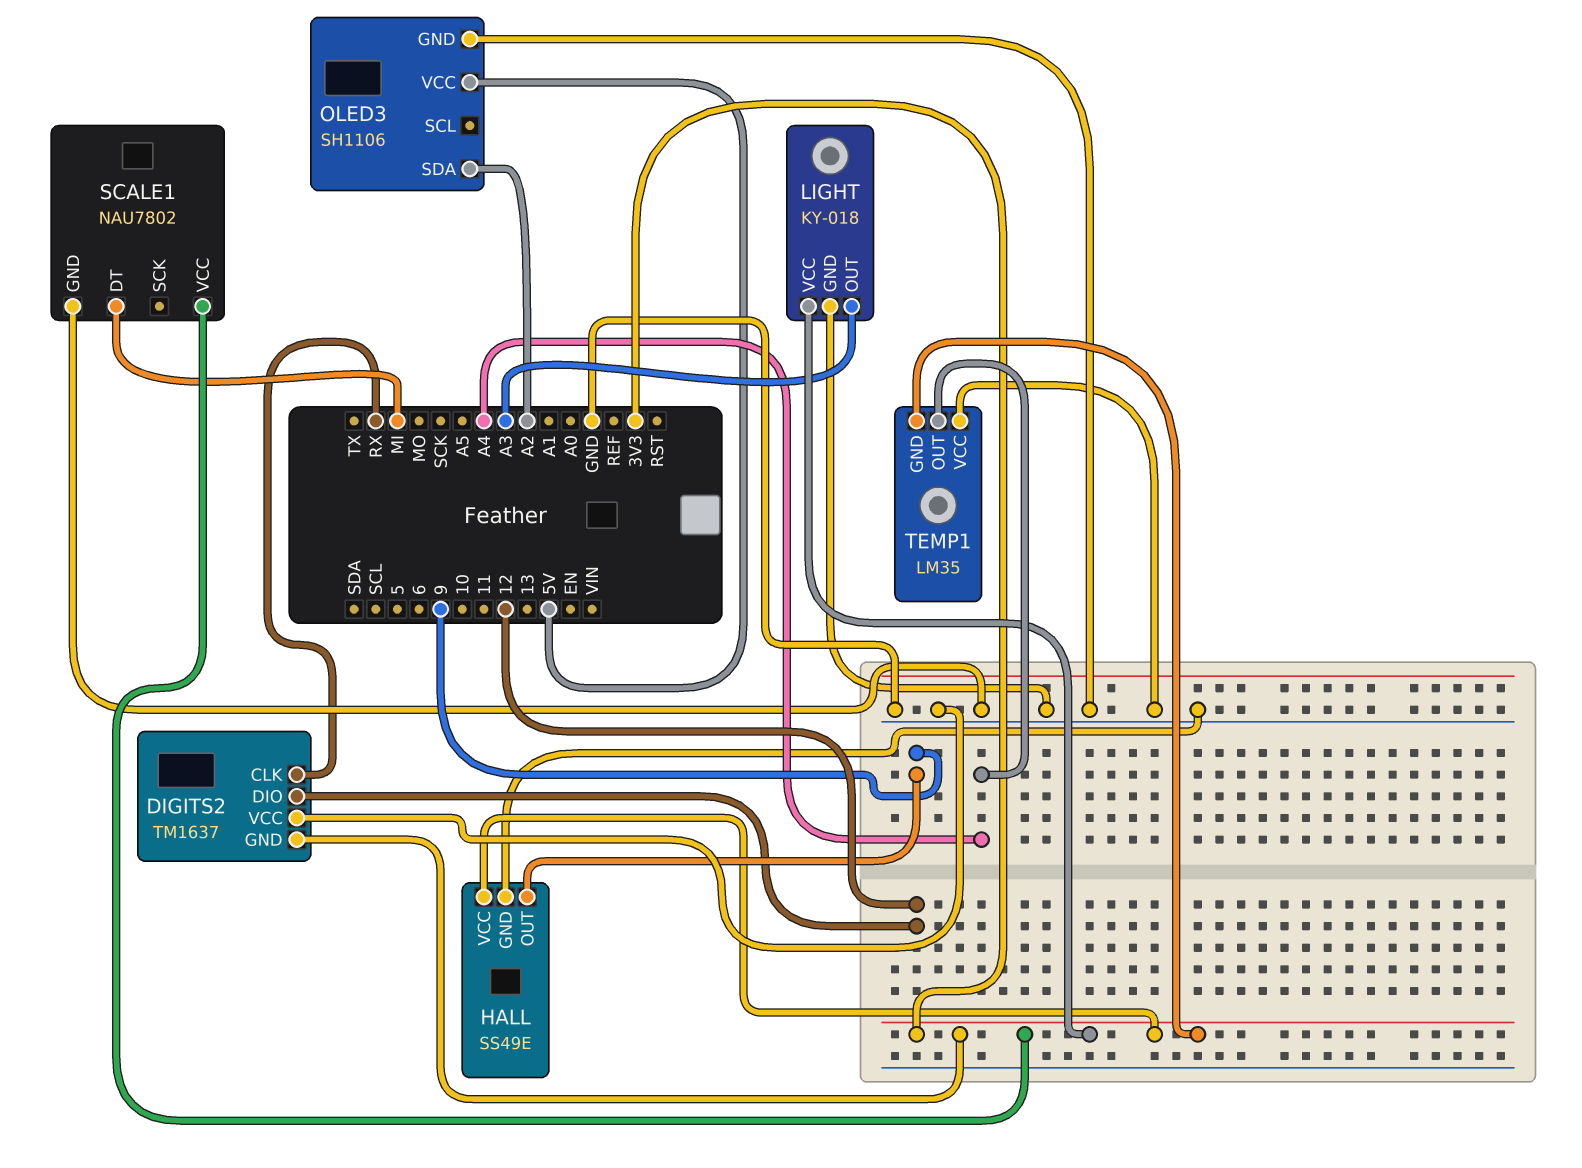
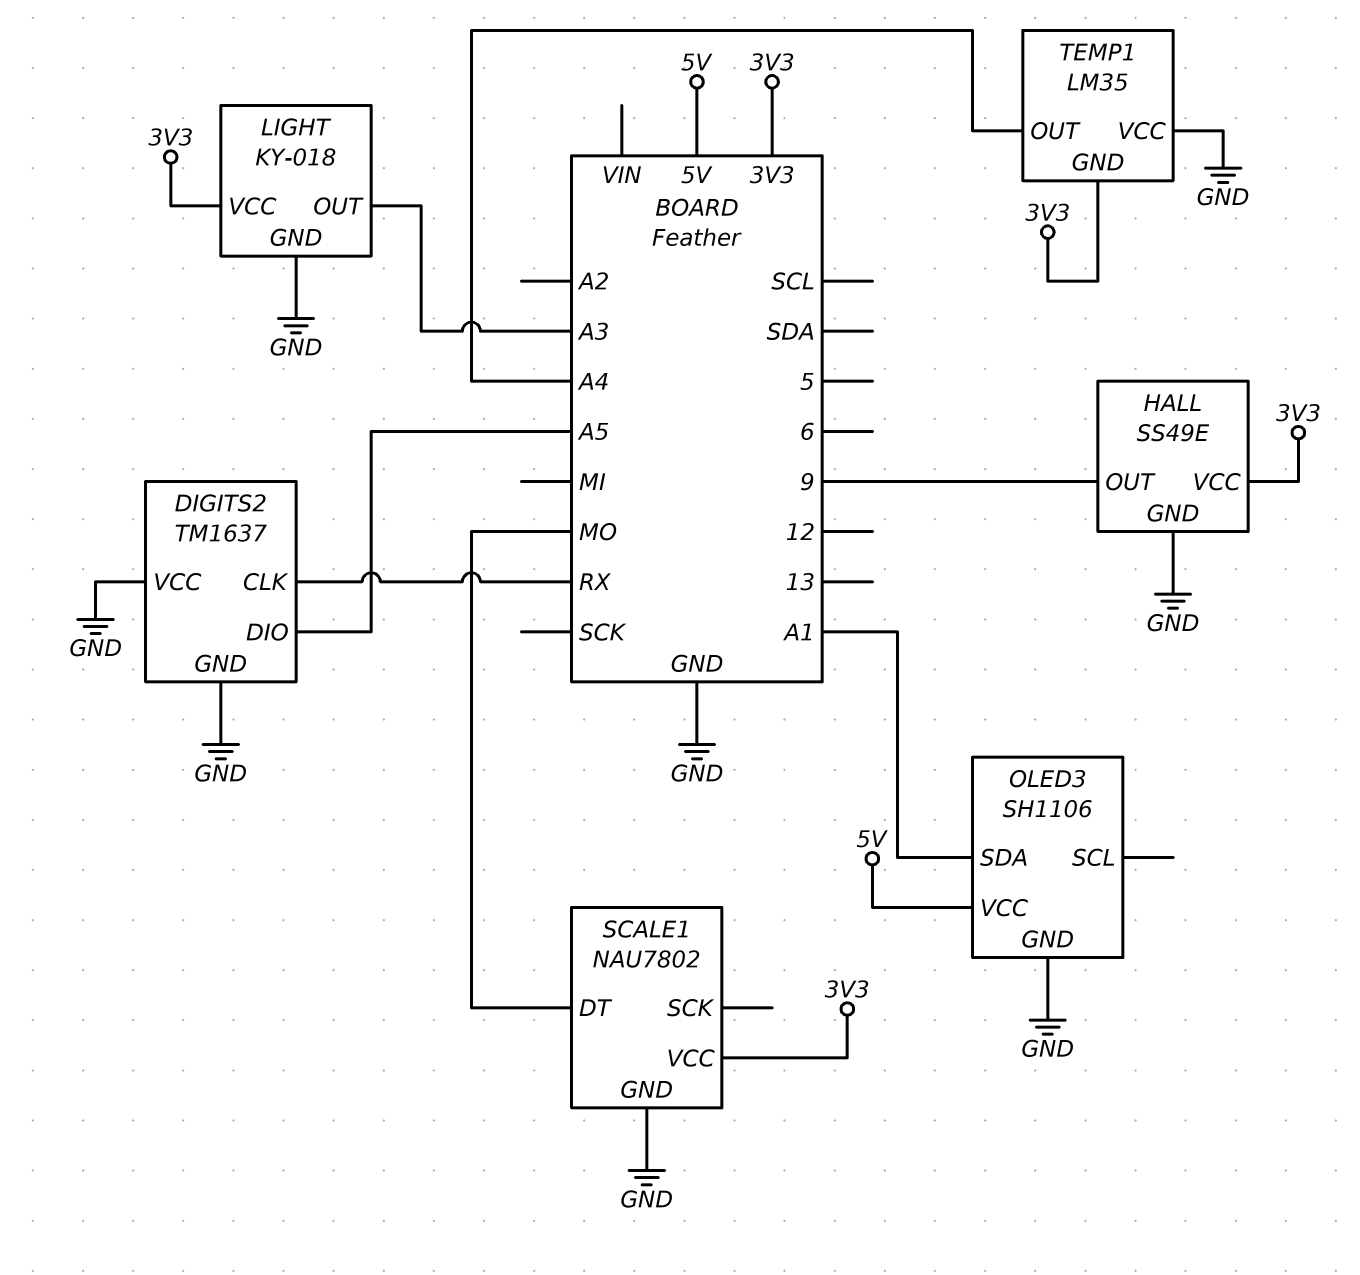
DIGITS2 pin DIO: 12 -> A5
DIGITS2 pin GND: 3V3 -> GND
OLED3 pin SDA: A2 -> A1
SCALE1 pin DT: MI -> MO

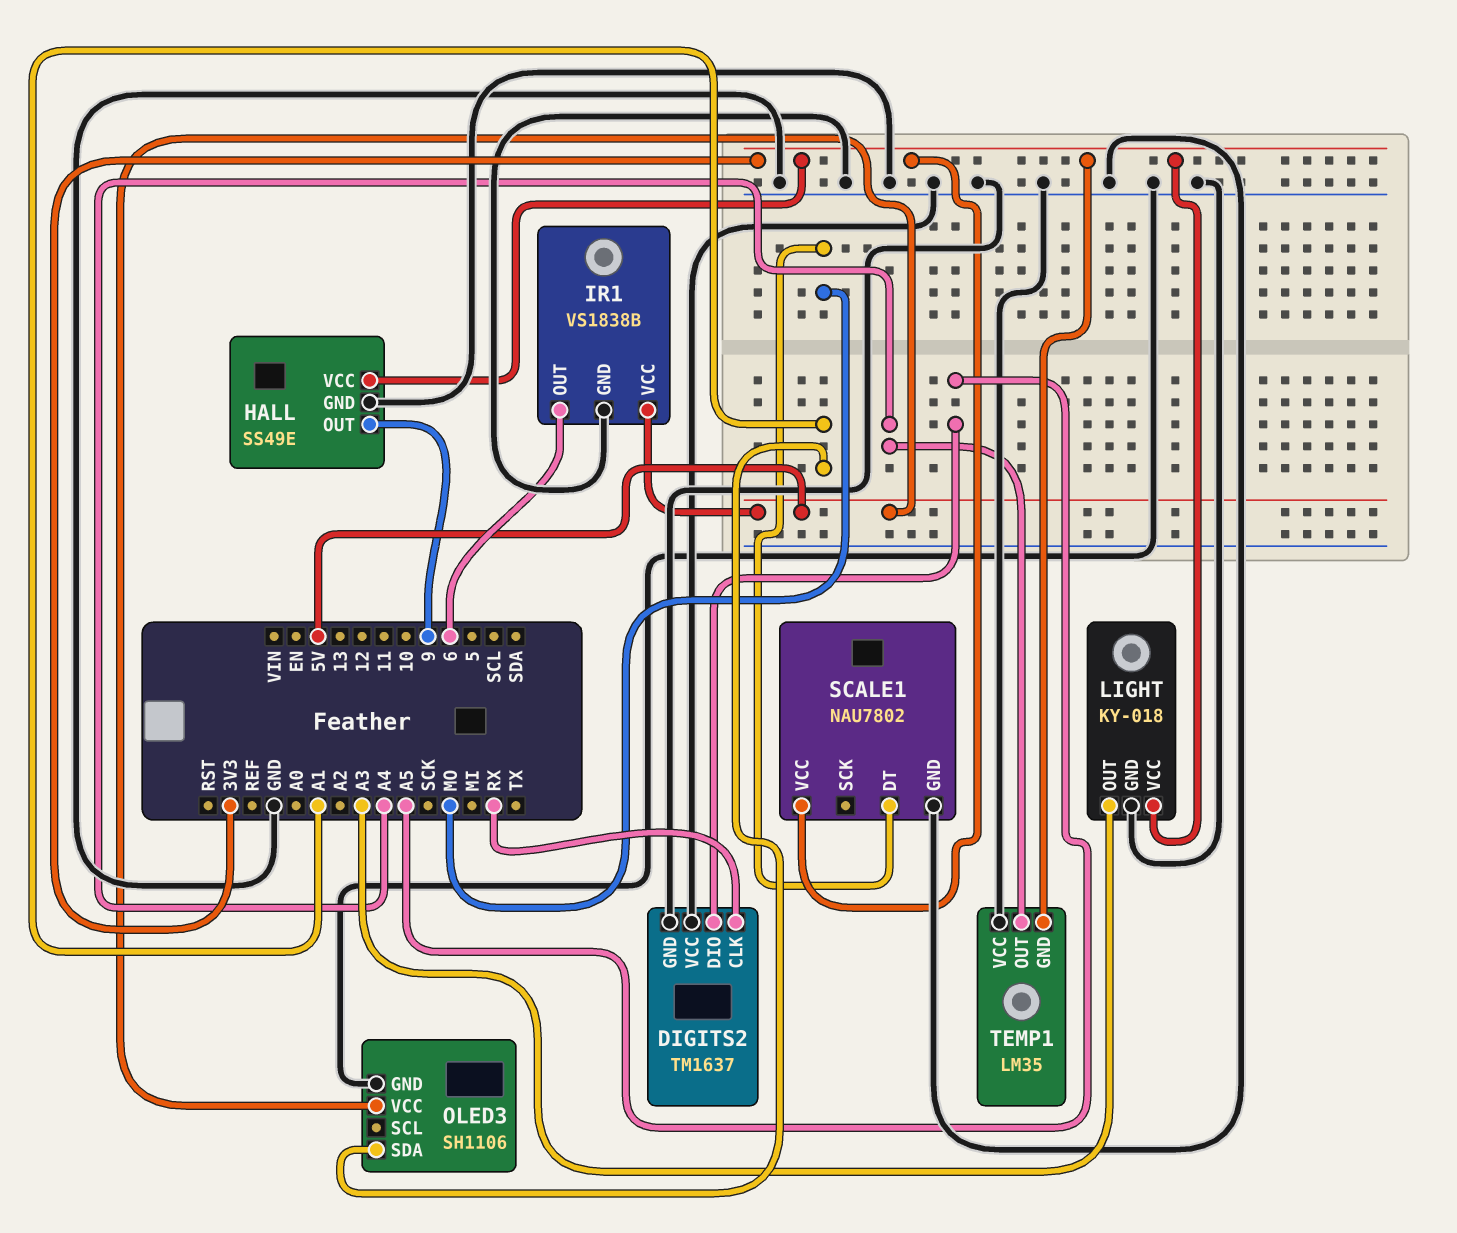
IR1: none -> VS1838B
IR1 pin GND: none -> GND
IR1 pin OUT: none -> 6
IR1 pin VCC: none -> 5V

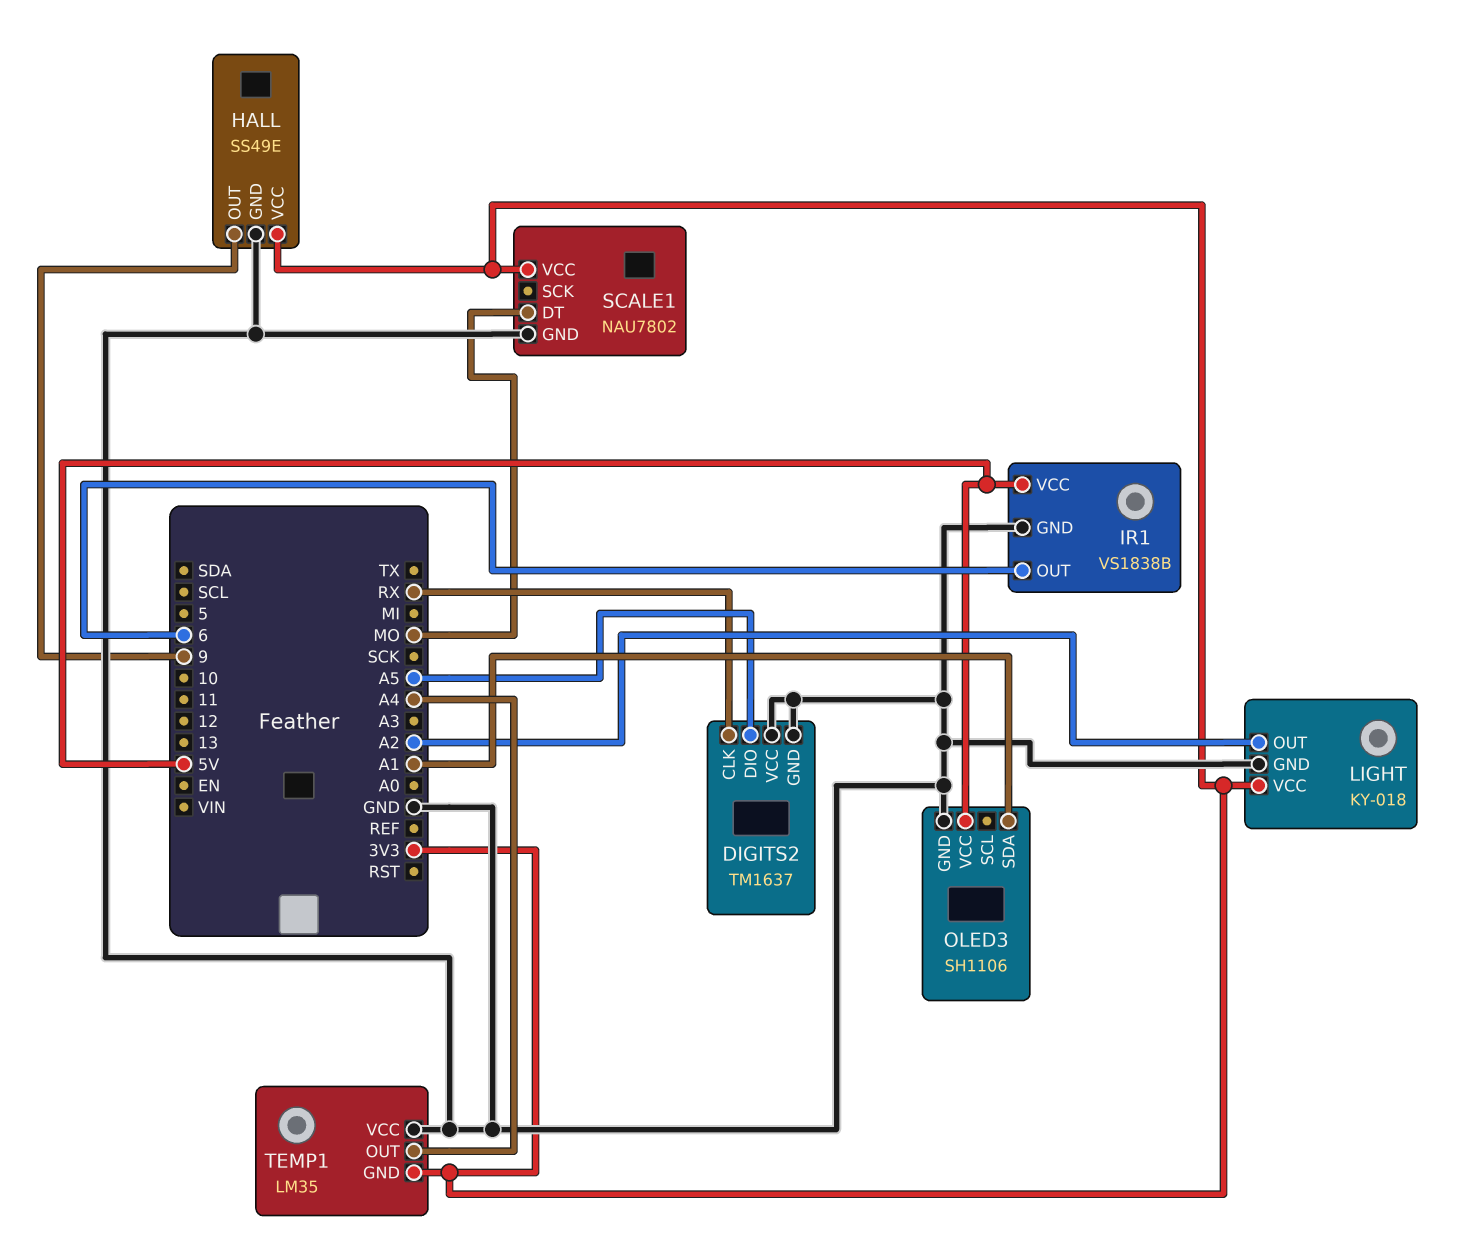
LIGHT pin OUT: A3 -> A2

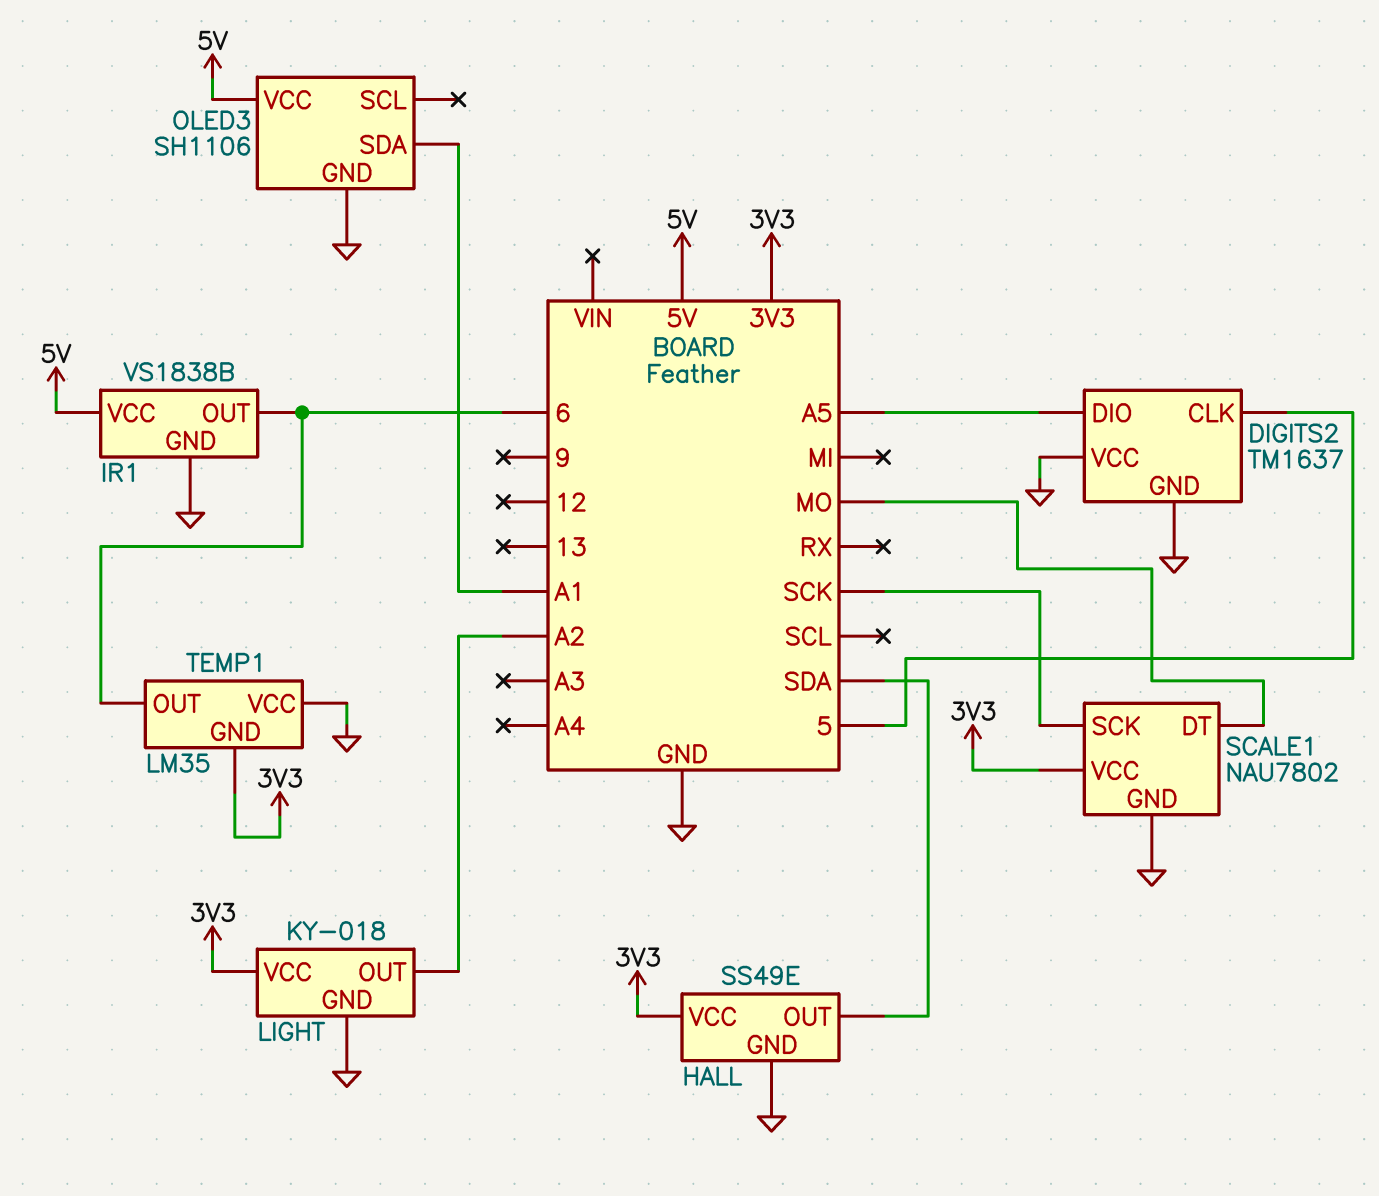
DIGITS2 pin CLK: RX -> 5
HALL pin OUT: 9 -> SDA
SCALE1 pin SCK: none -> SCK
TEMP1 pin OUT: A4 -> 6

